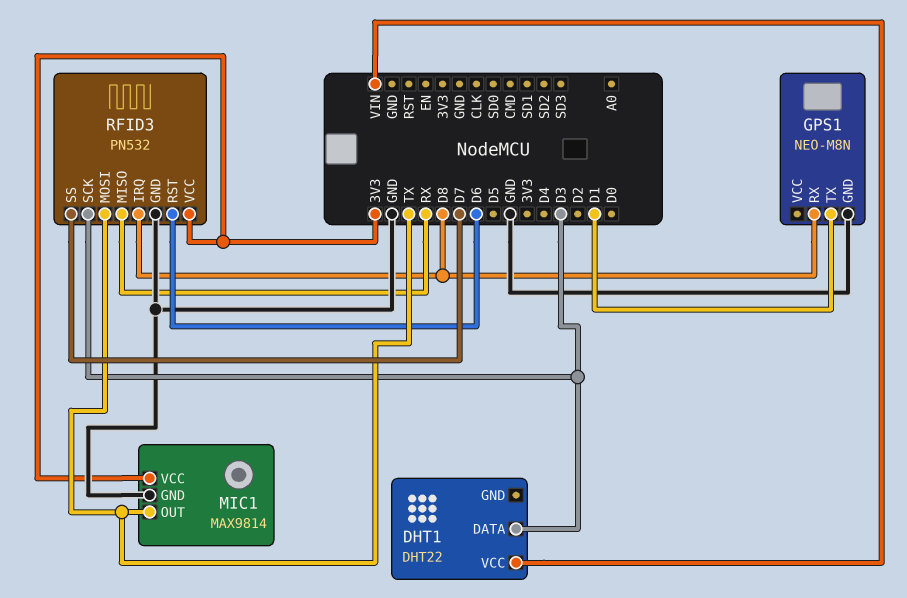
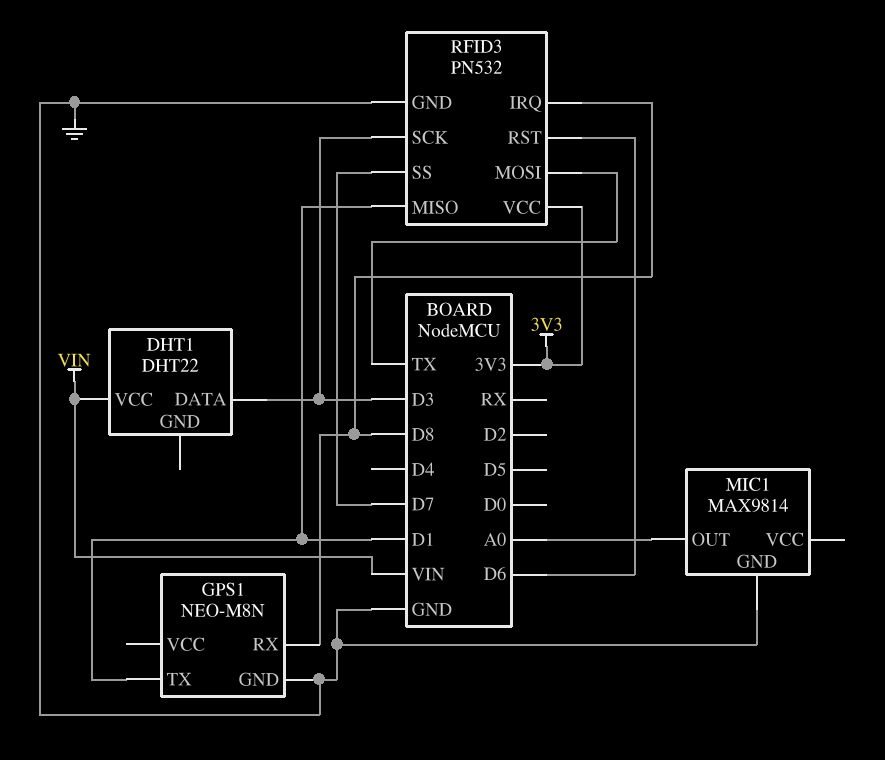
MIC1 pin OUT: TX -> A0
MIC1 pin VCC: 3V3 -> none
RFID3 pin MISO: RX -> D1

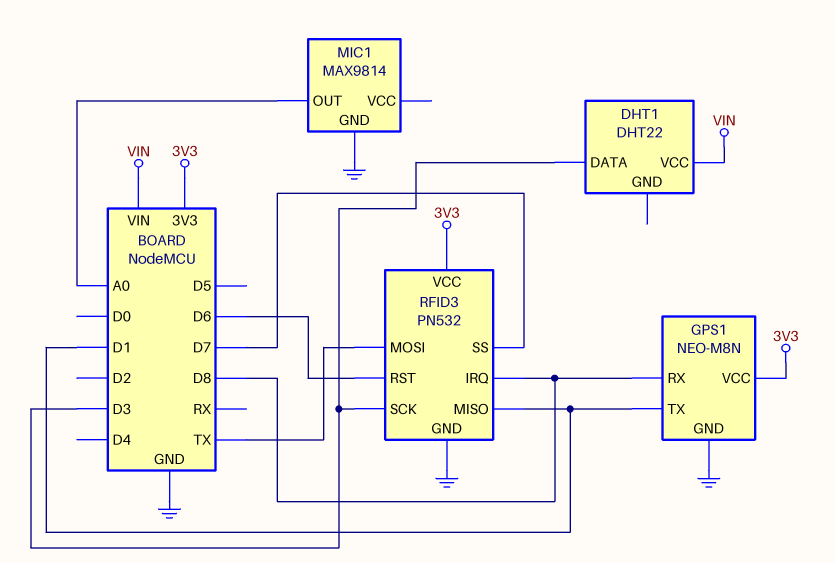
GPS1 pin VCC: none -> 3V3

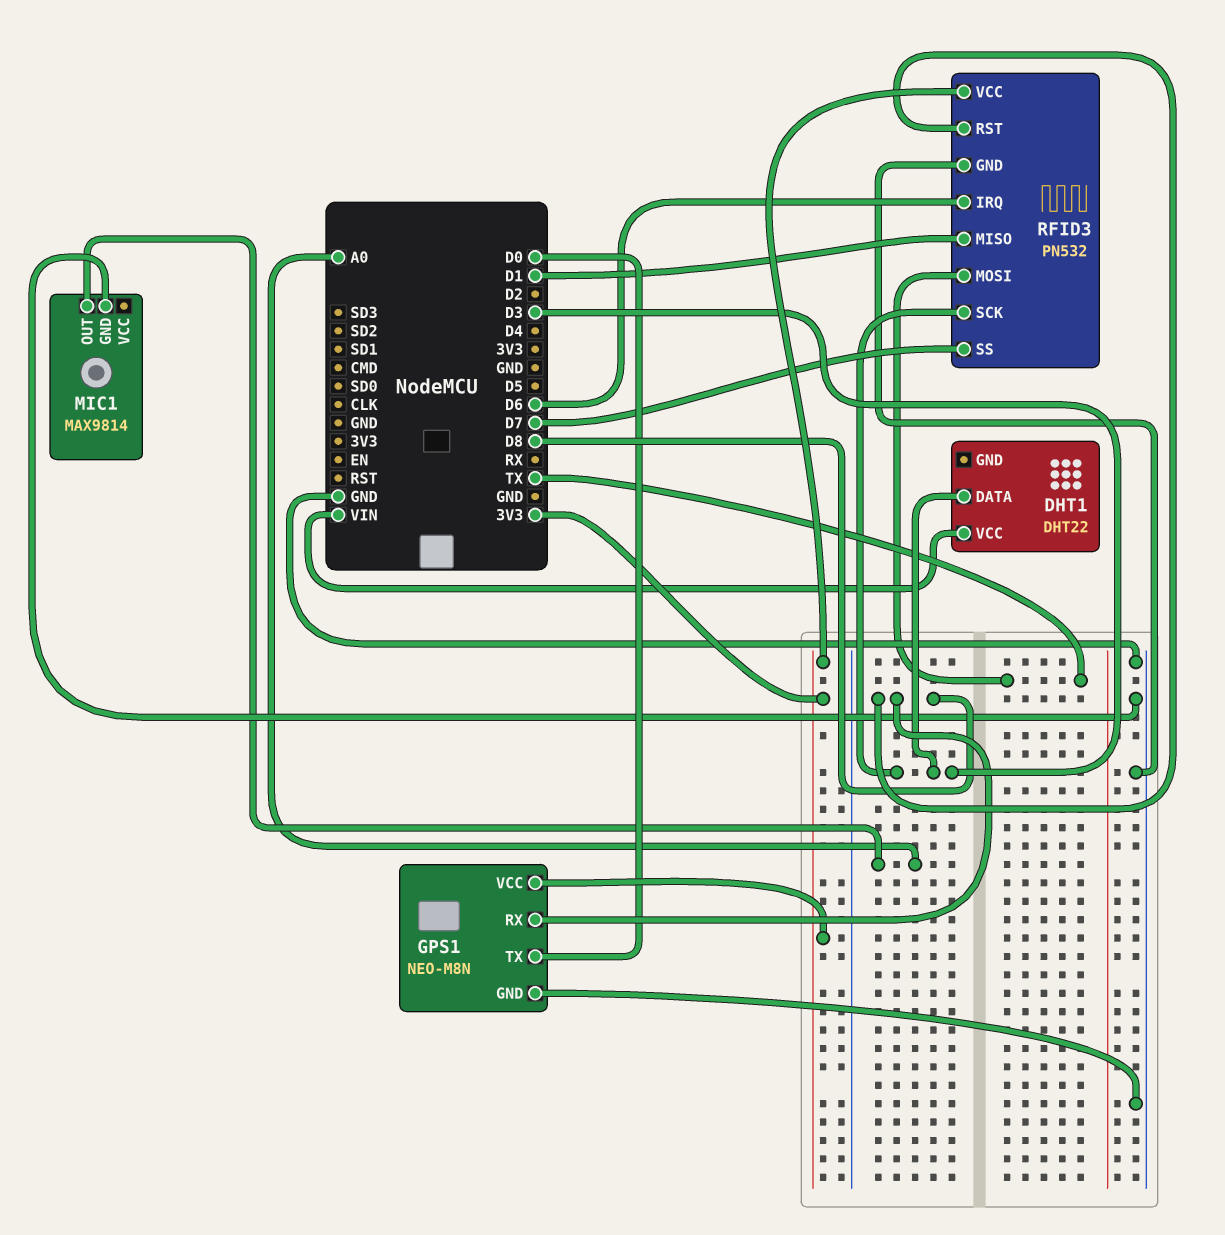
GPS1 pin TX: D1 -> D0
RFID3 pin IRQ: D8 -> D6
RFID3 pin RST: D6 -> D8

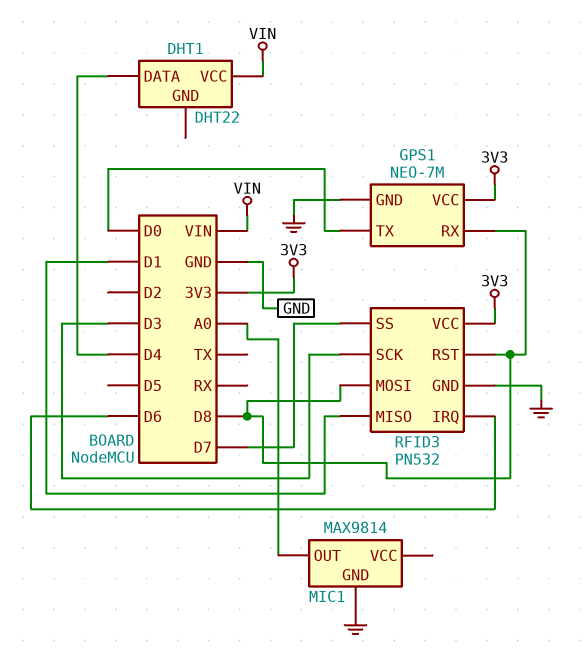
DHT1 pin DATA: D3 -> D4
GPS1: NEO-M8N -> NEO-7M
RFID3 pin MOSI: TX -> D8

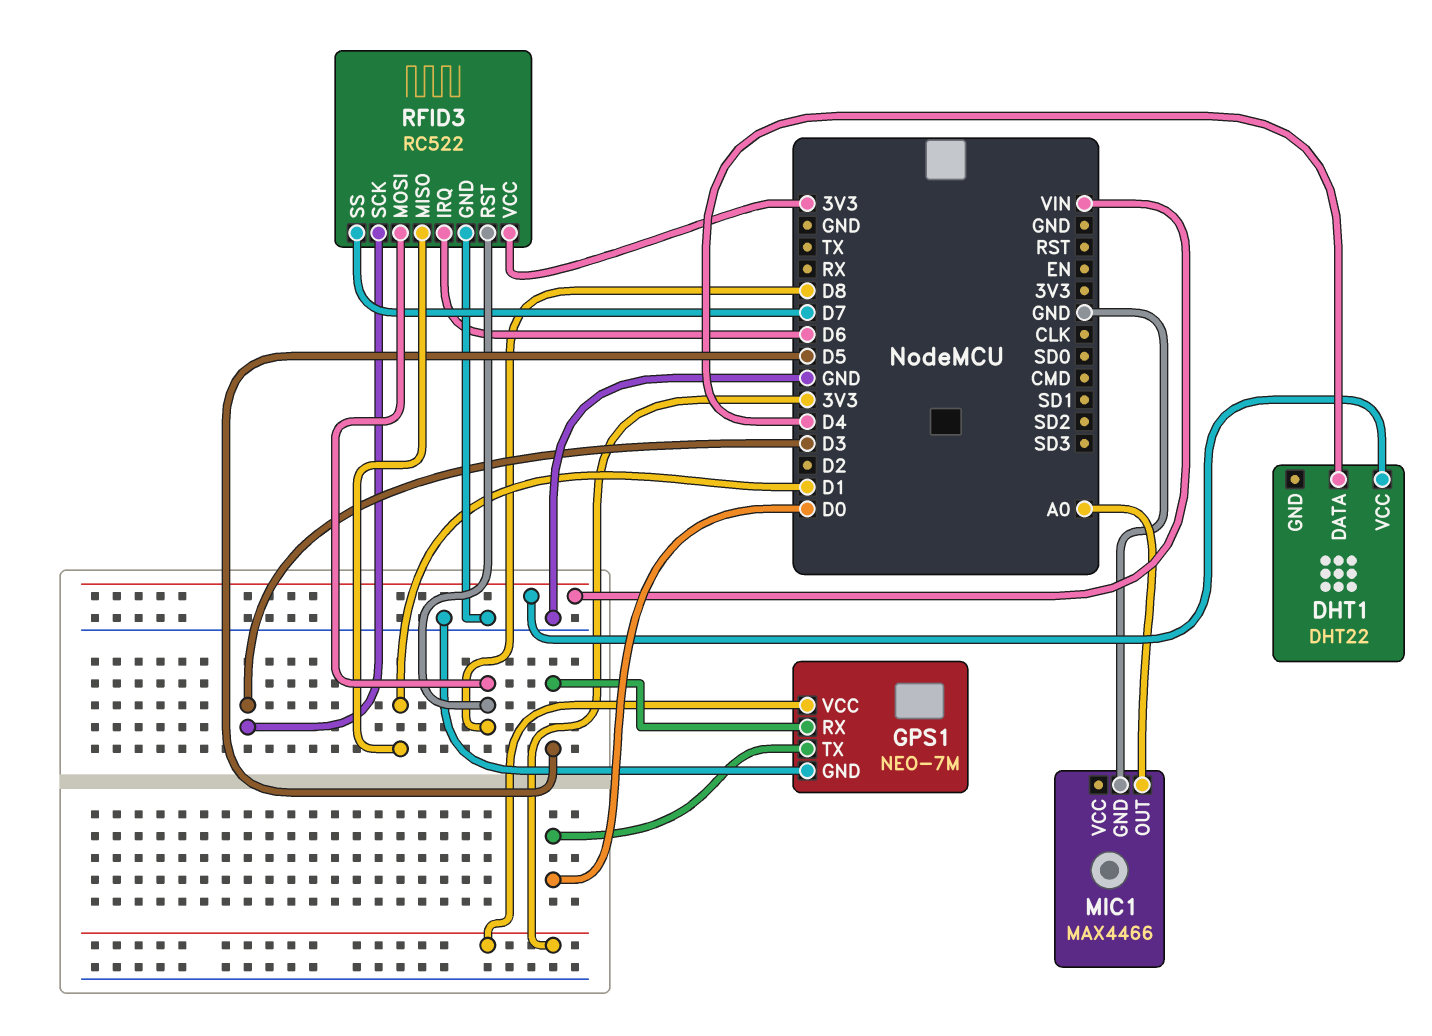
GPS1 pin RX: D8 -> D5
MIC1: MAX9814 -> MAX4466
RFID3: PN532 -> RC522

